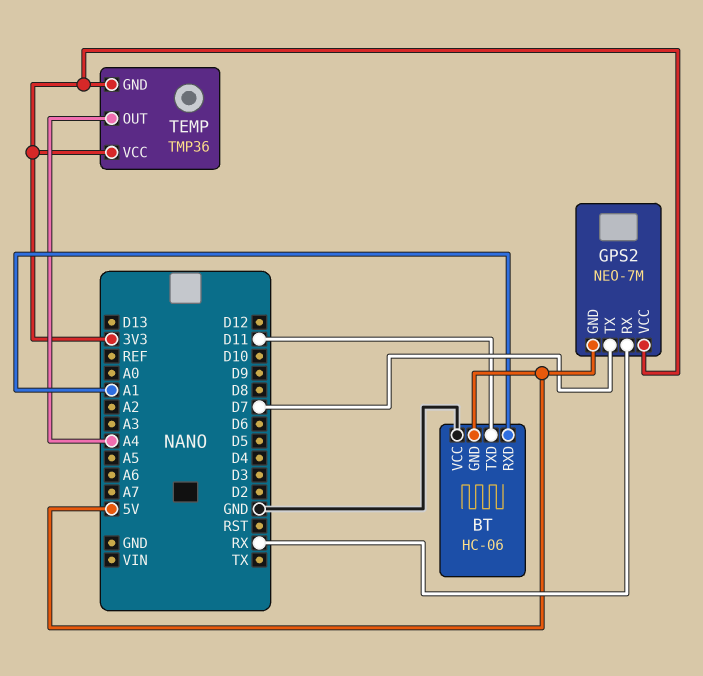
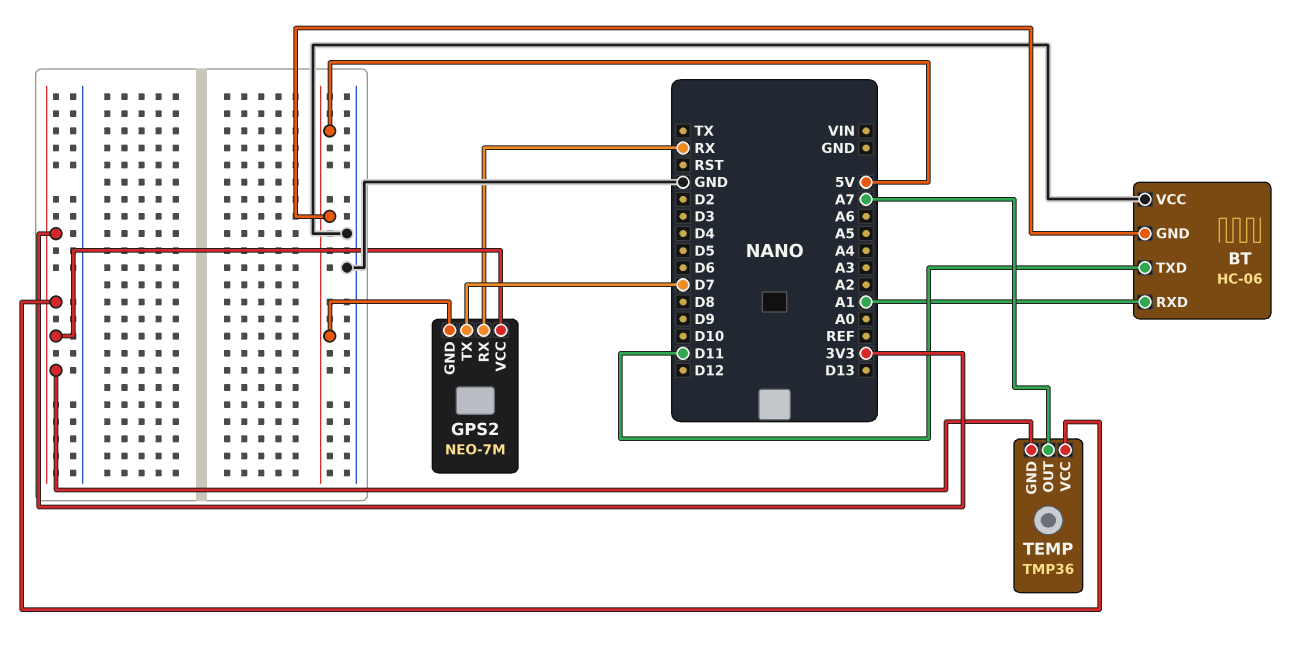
TEMP pin OUT: A4 -> A7

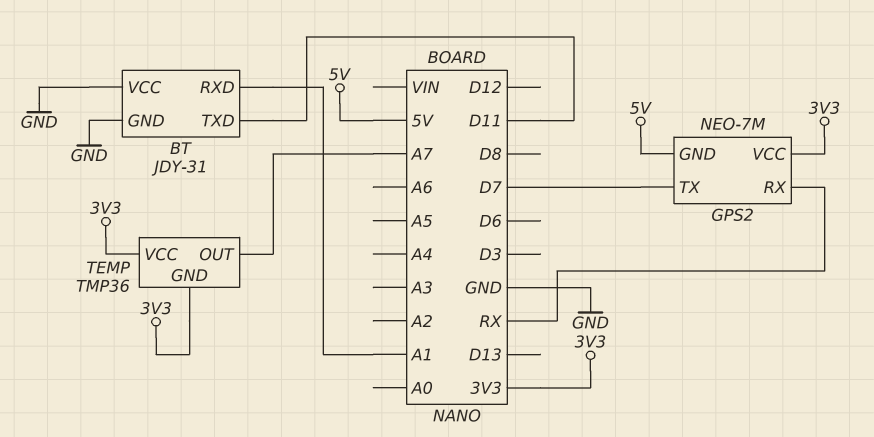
BT: HC-06 -> JDY-31
BT pin GND: 5V -> GND

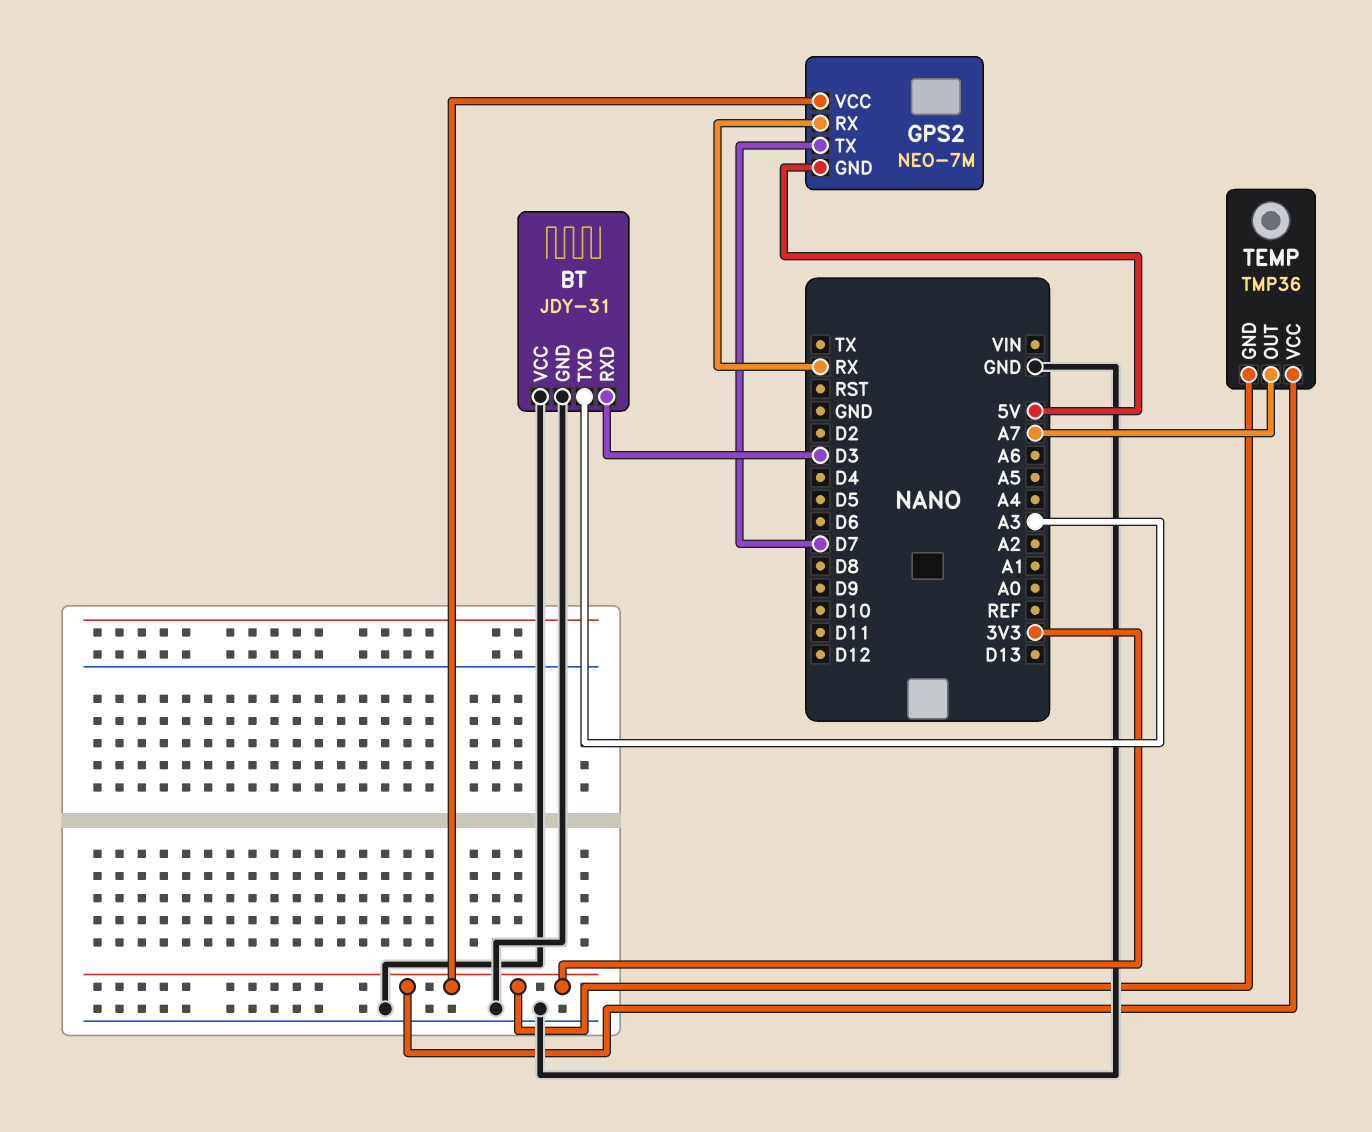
BT pin RXD: A1 -> D3
BT pin TXD: D11 -> A3

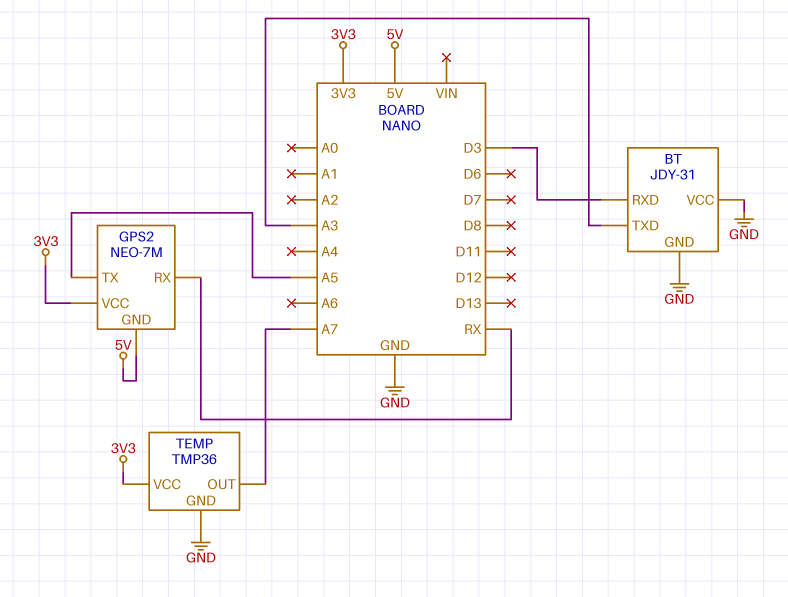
GPS2 pin TX: D7 -> A5
TEMP pin GND: 3V3 -> GND

